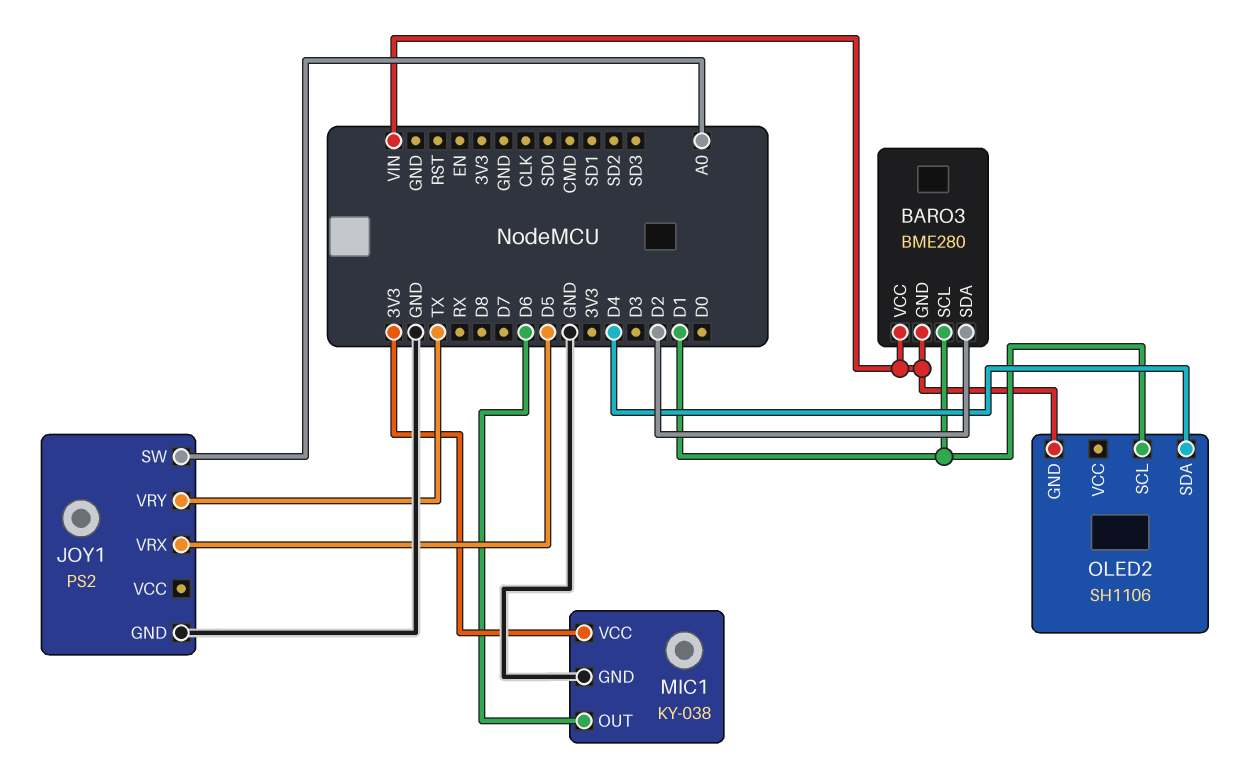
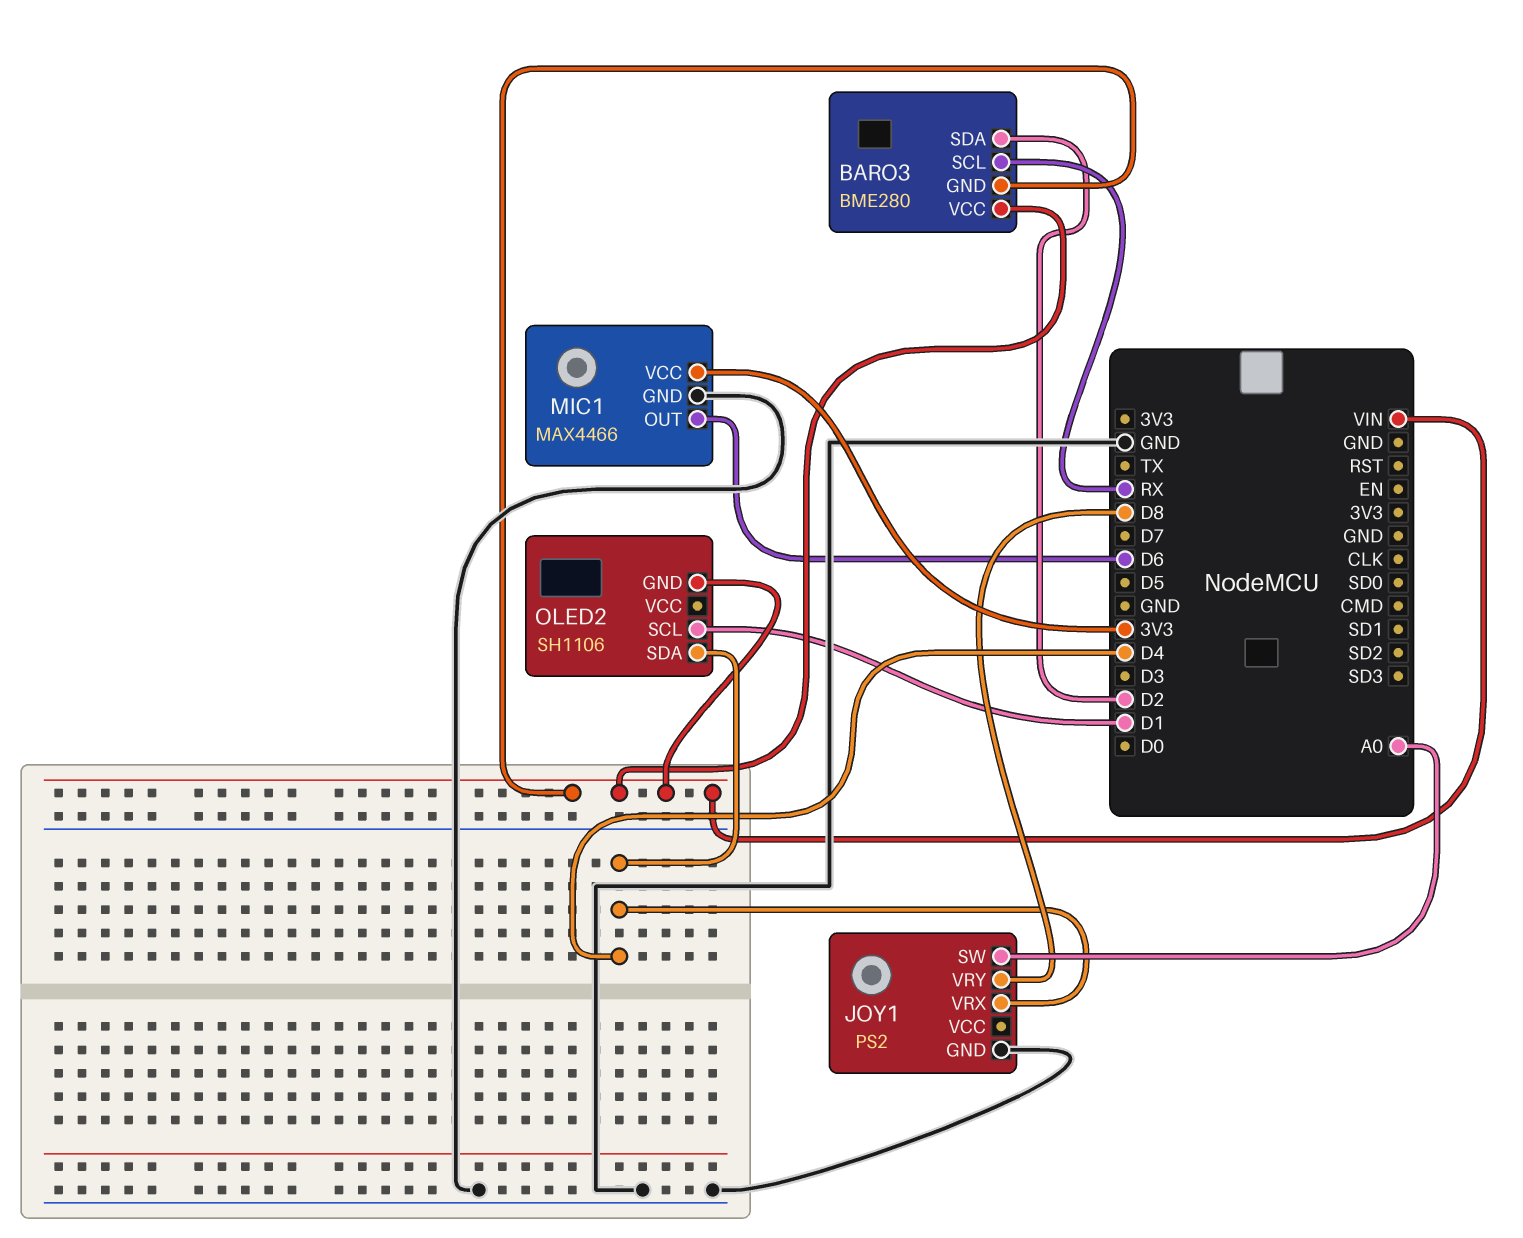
BARO3 pin SCL: D1 -> RX
JOY1 pin VRX: D5 -> D4
JOY1 pin VRY: TX -> D8
MIC1: KY-038 -> MAX4466

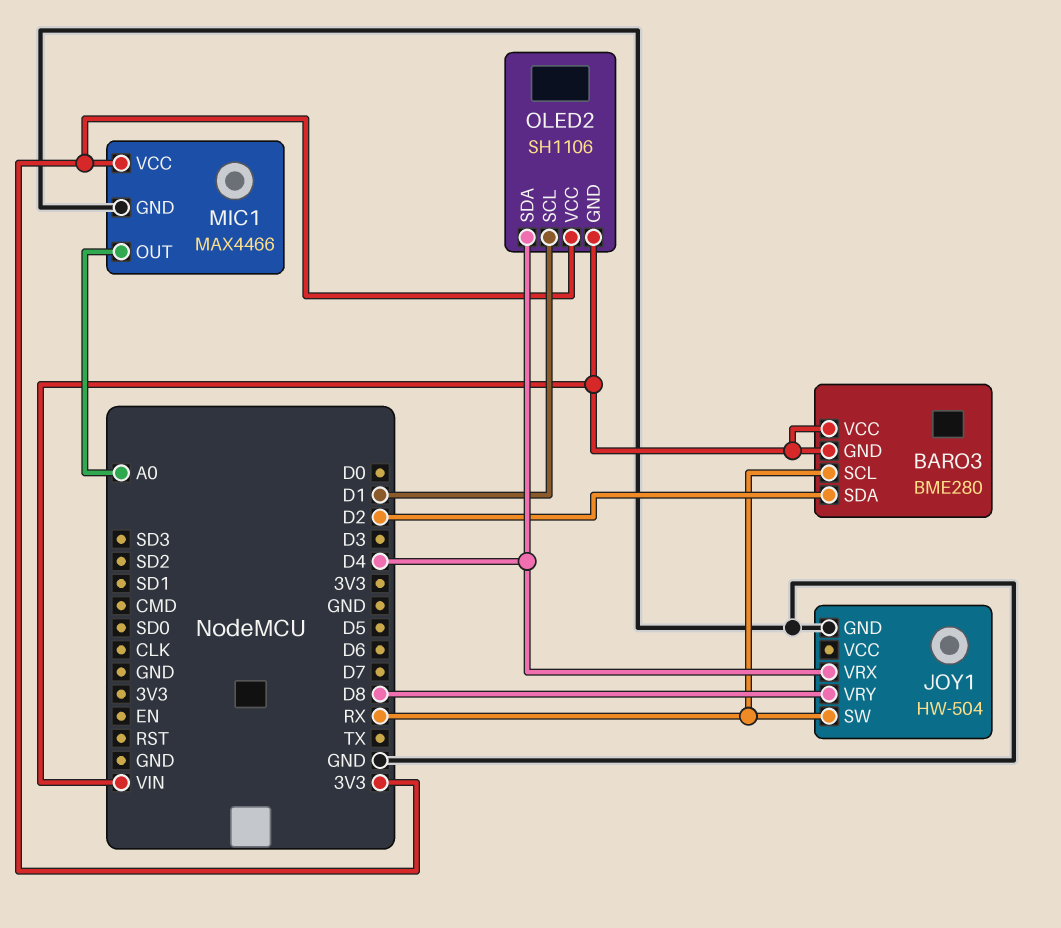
JOY1: PS2 -> HW-504
JOY1 pin SW: A0 -> RX
MIC1 pin OUT: D6 -> A0
OLED2 pin VCC: none -> 3V3

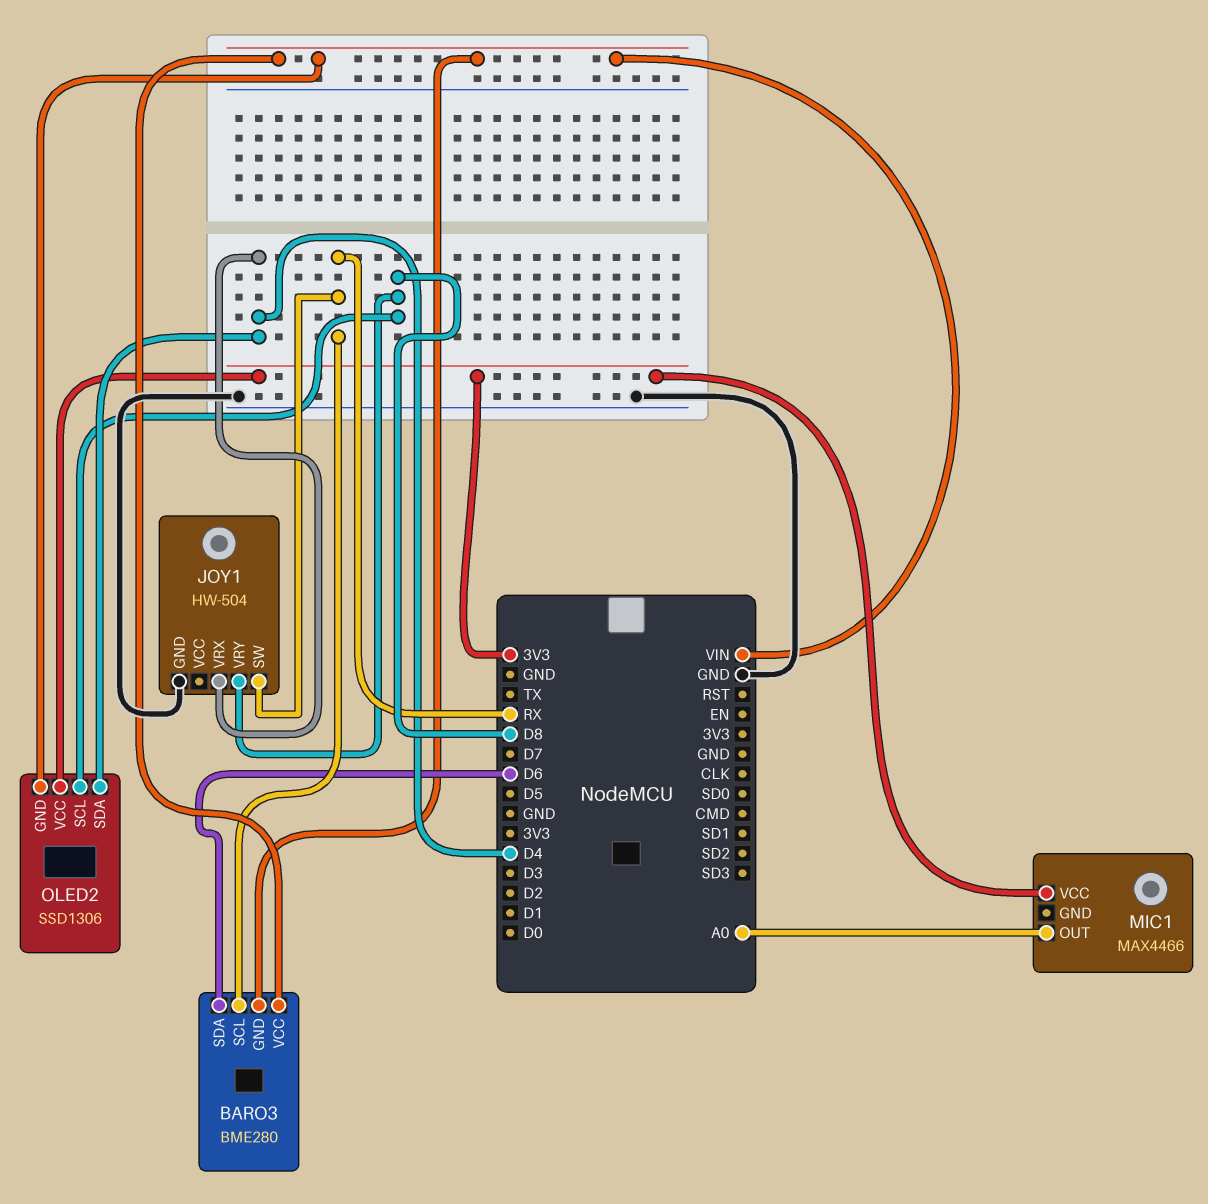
BARO3 pin SDA: D2 -> D6
MIC1 pin GND: GND -> none
OLED2: SH1106 -> SSD1306
OLED2 pin SCL: D1 -> D8

